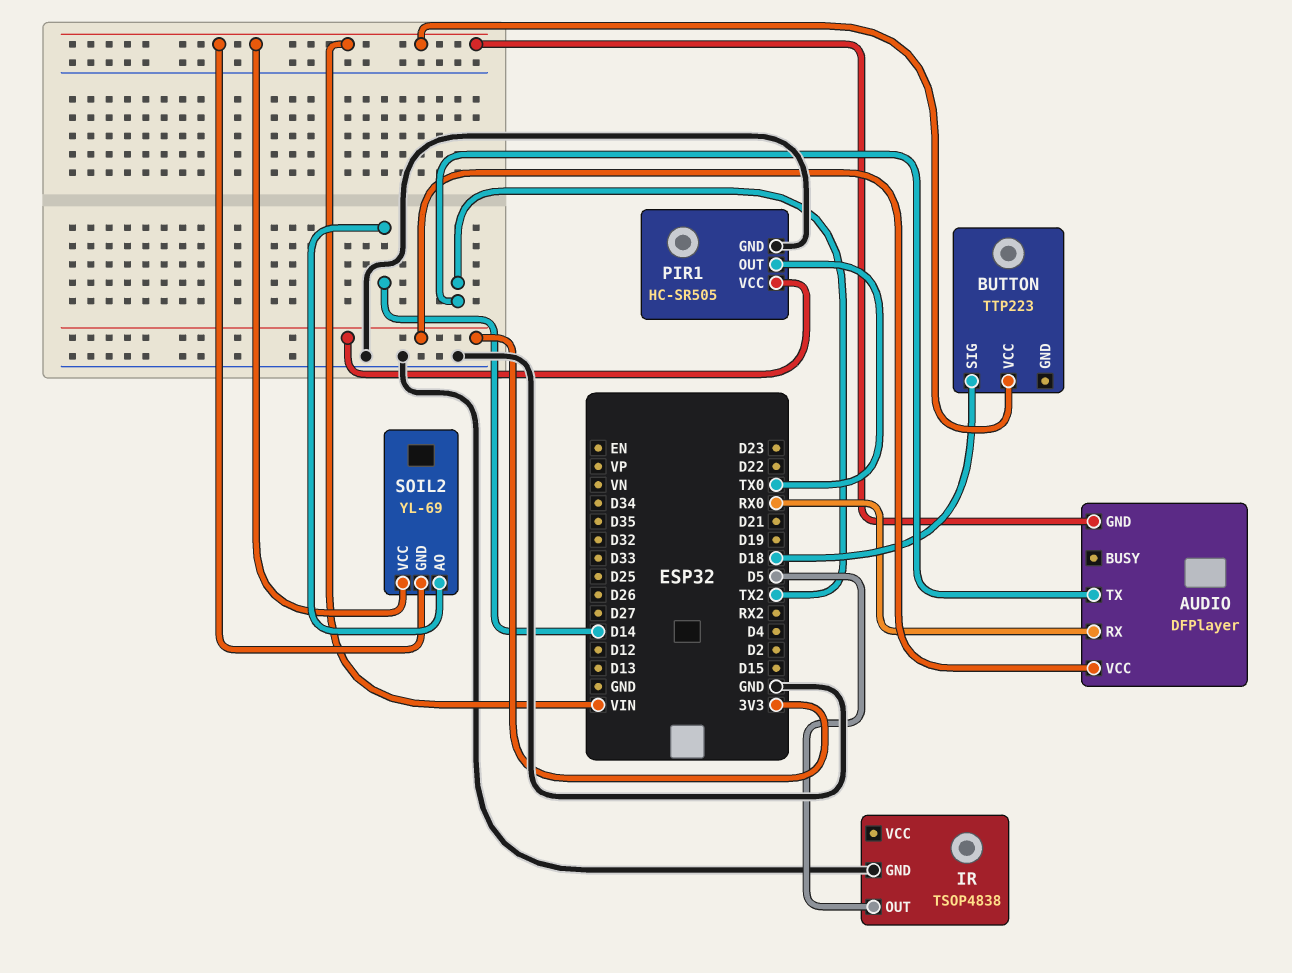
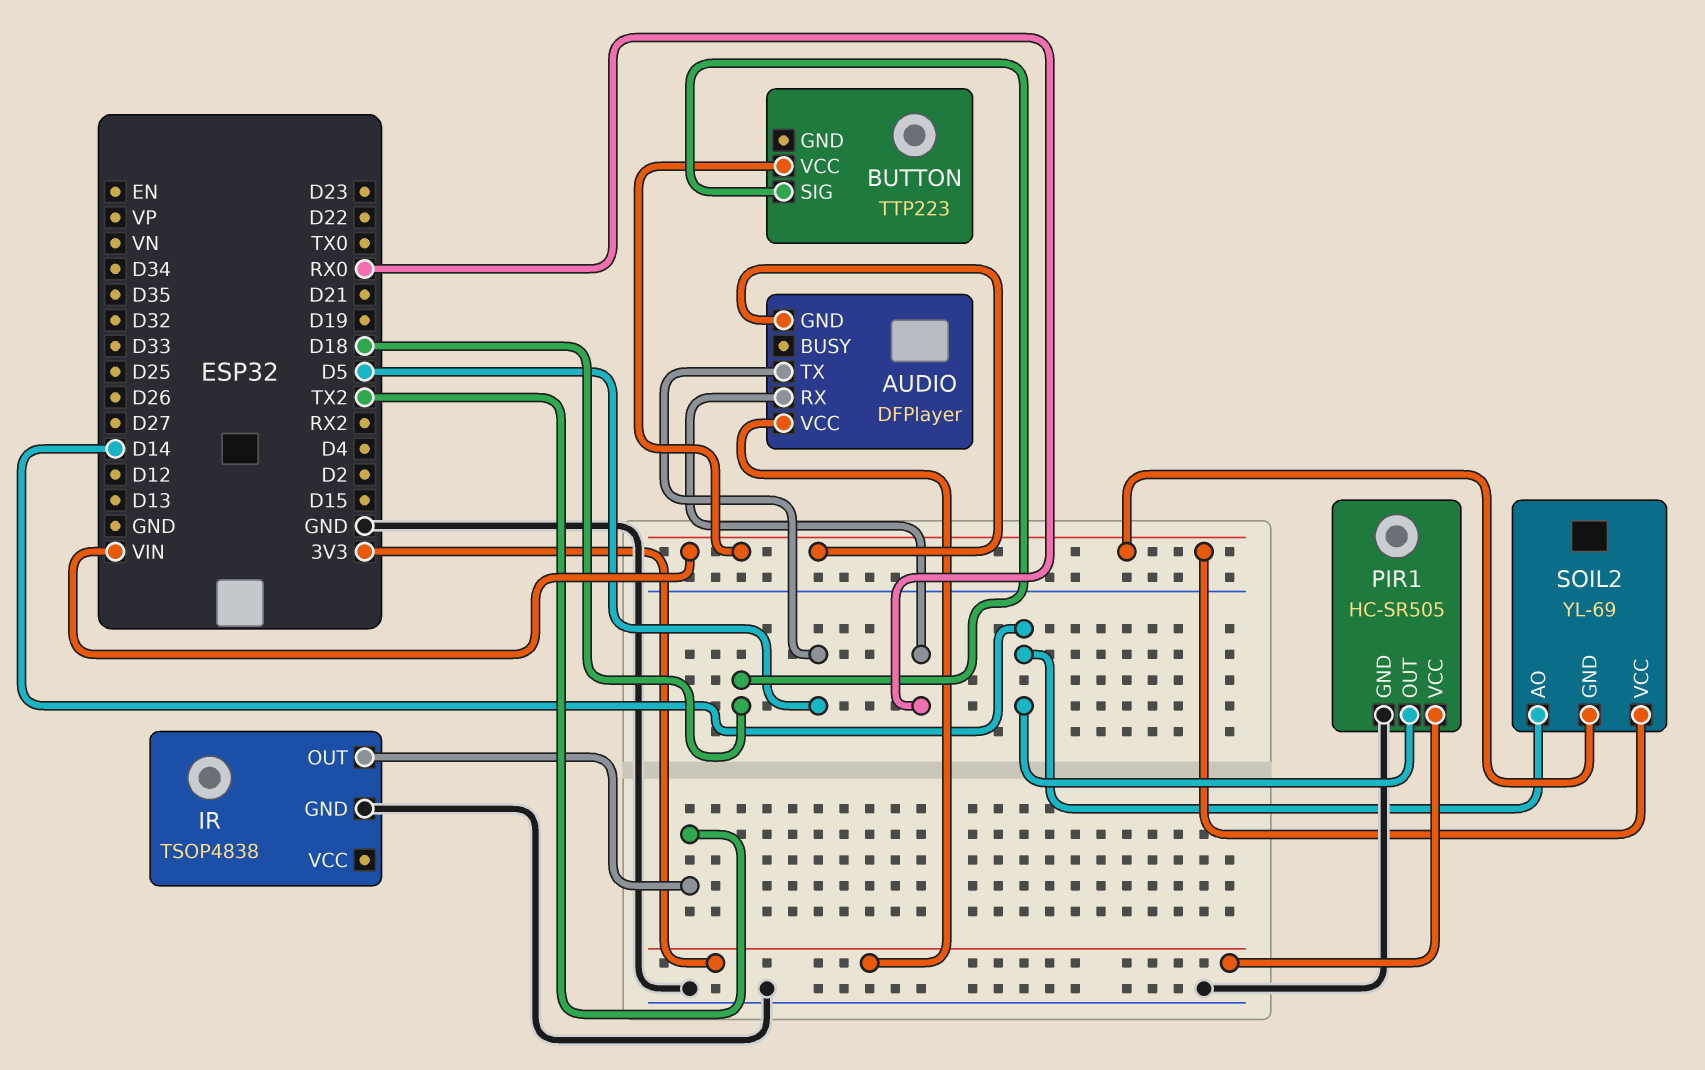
AUDIO pin TX: TX2 -> D5
IR pin OUT: D5 -> TX2
PIR1 pin OUT: TX0 -> D14

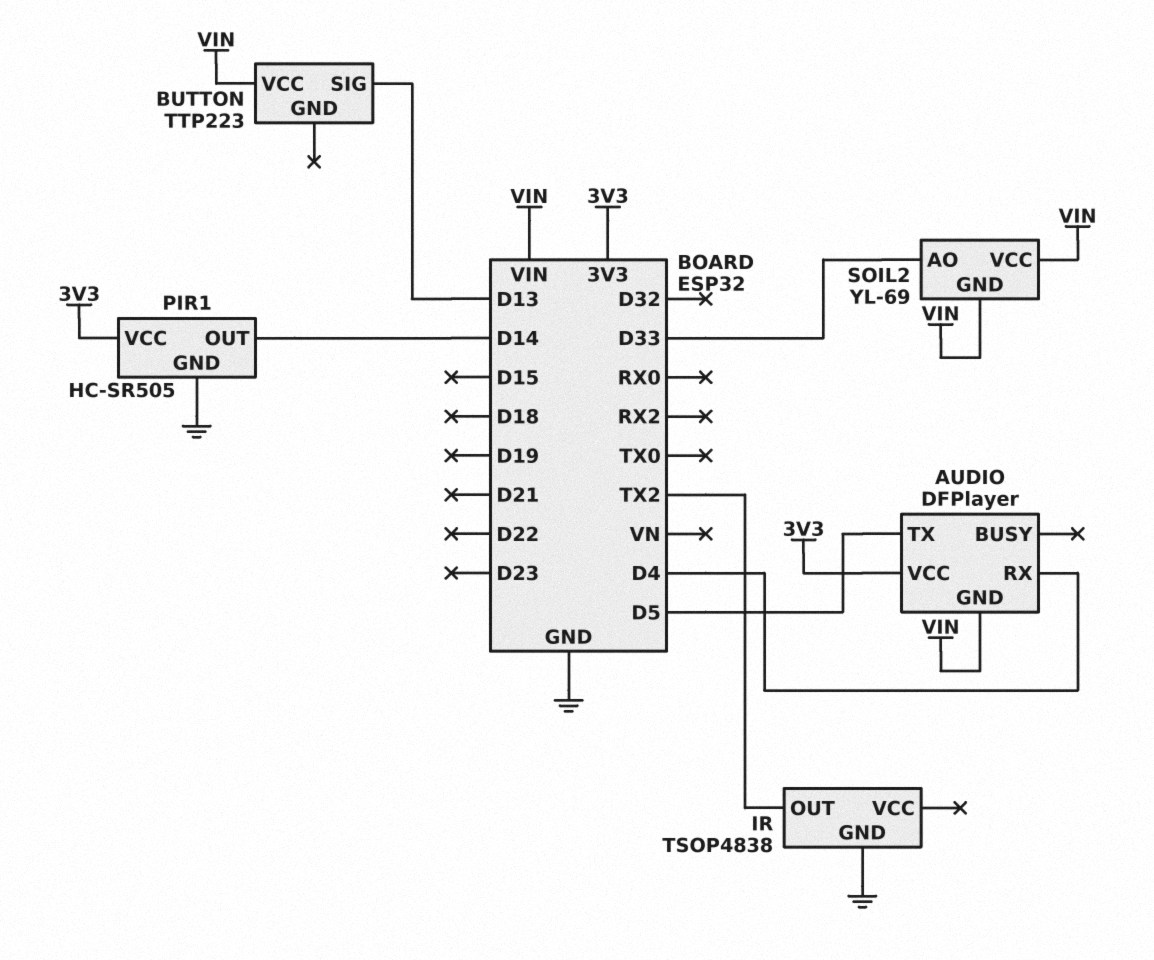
AUDIO pin RX: RX0 -> D4
BUTTON pin SIG: D18 -> D13
SOIL2 pin AO: D14 -> D33

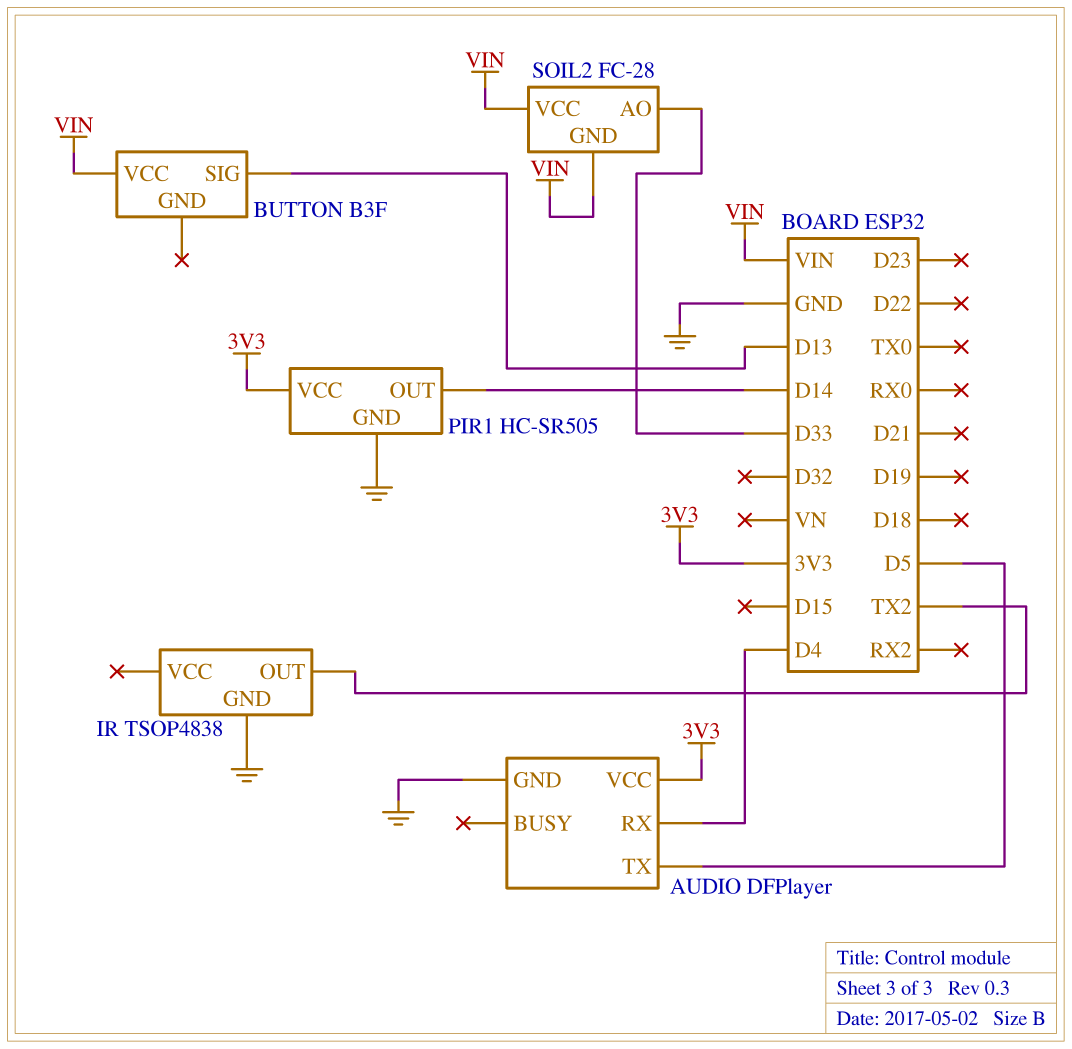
AUDIO pin GND: VIN -> GND
BUTTON: TTP223 -> B3F
SOIL2: YL-69 -> FC-28

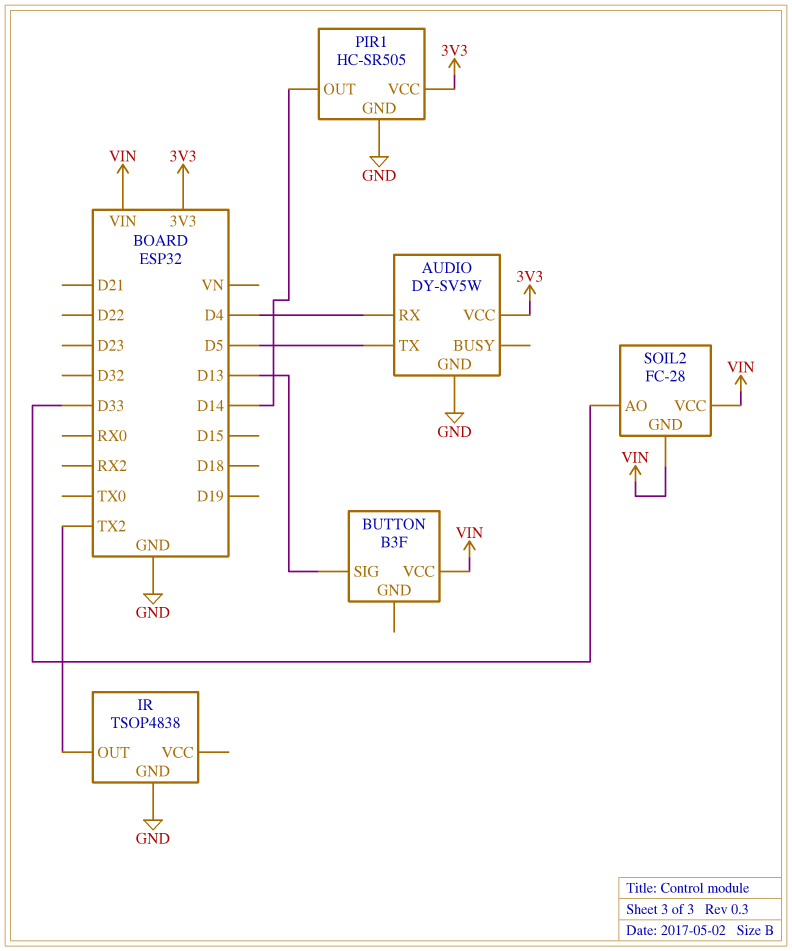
AUDIO: DFPlayer -> DY-SV5W

